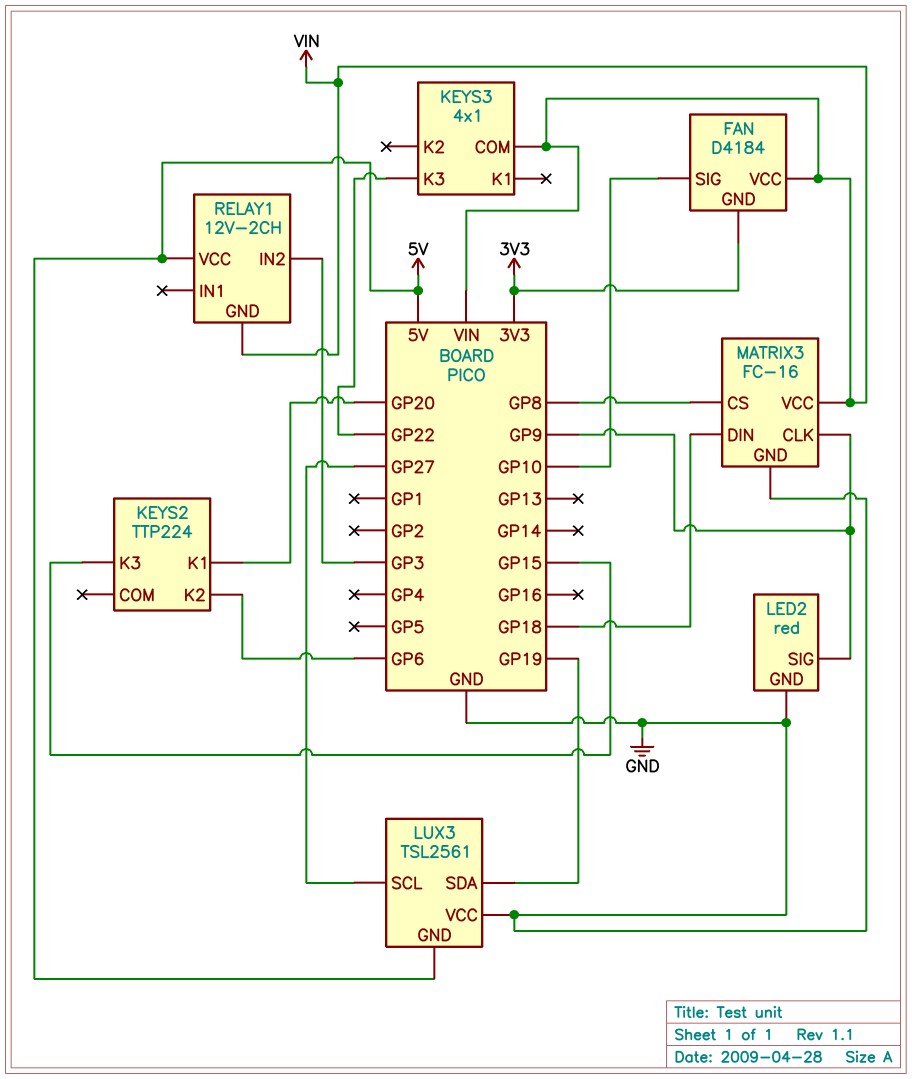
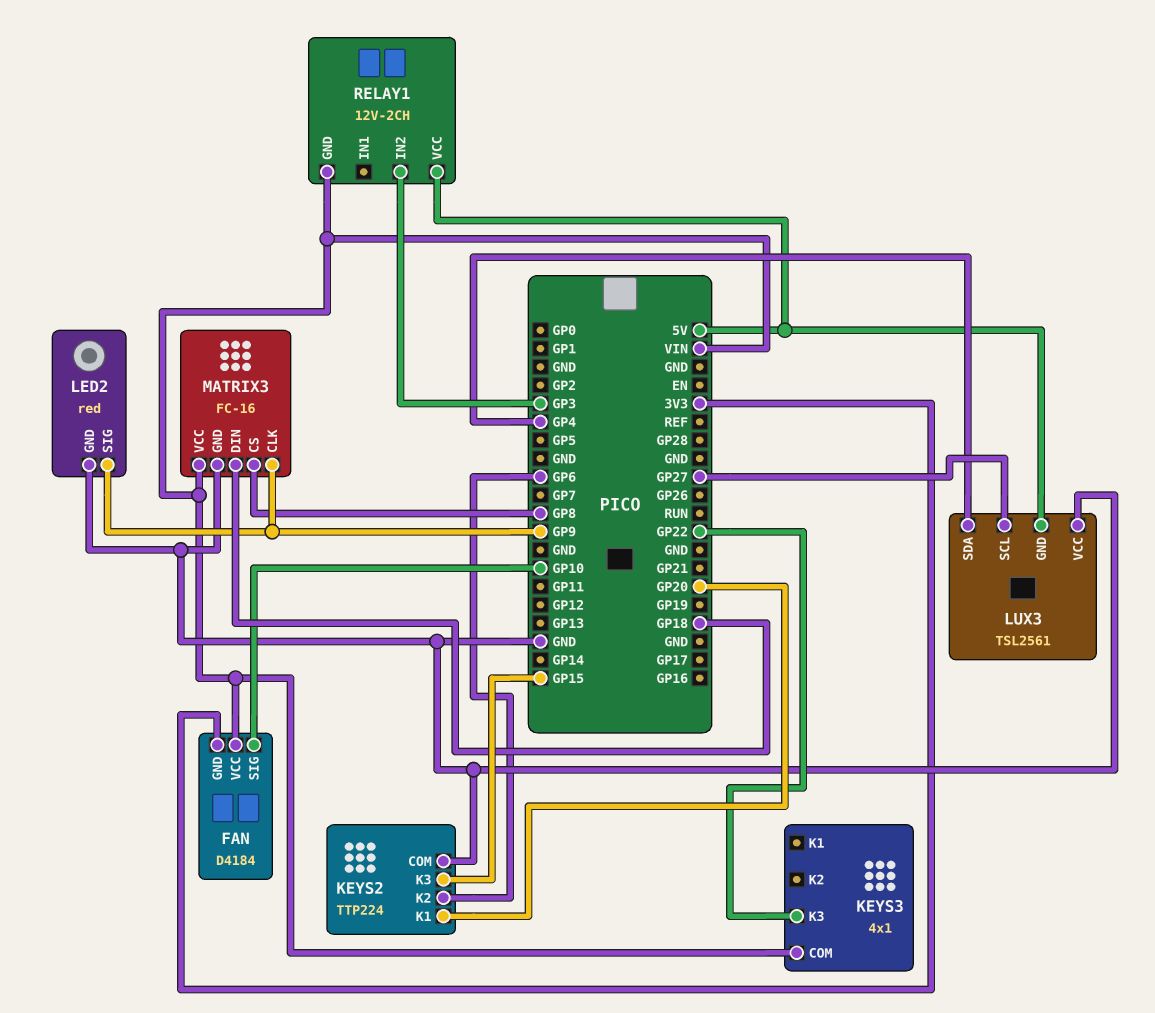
KEYS2 pin COM: none -> GND
LUX3 pin SDA: GP19 -> GP4

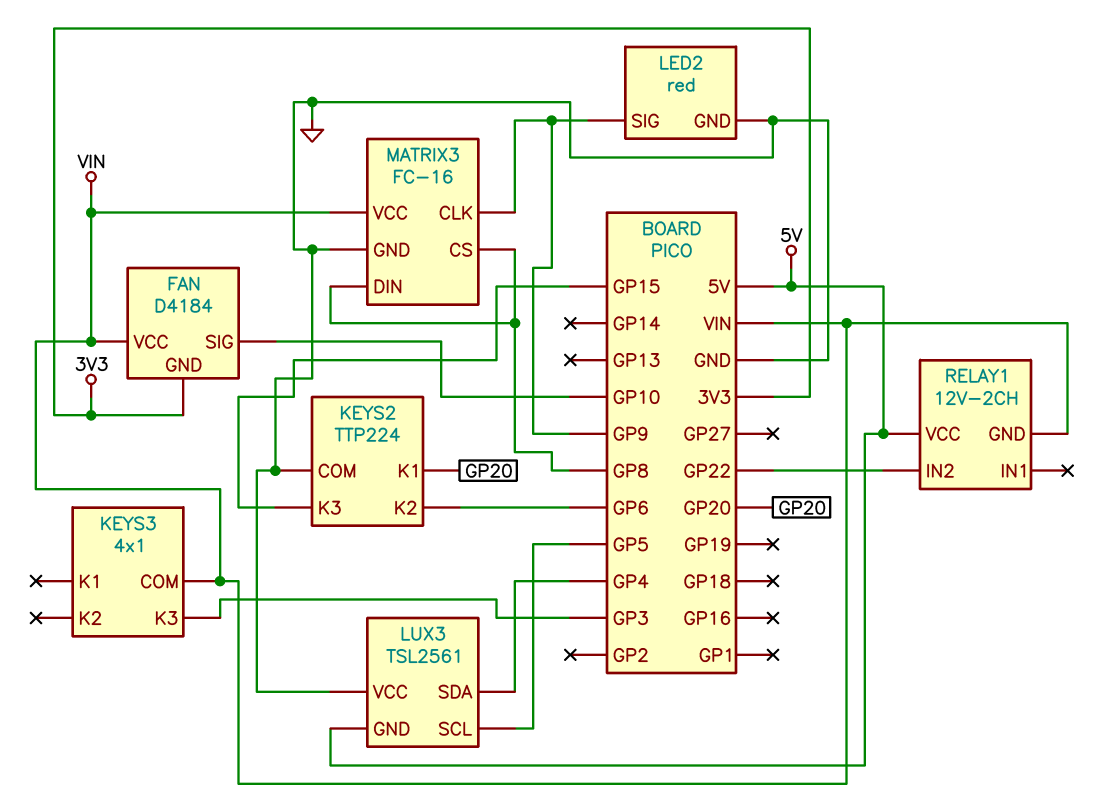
KEYS3 pin K3: GP22 -> GP3
LUX3 pin SCL: GP27 -> GP5
MATRIX3 pin DIN: GP18 -> GP8
RELAY1 pin IN2: GP3 -> GP22

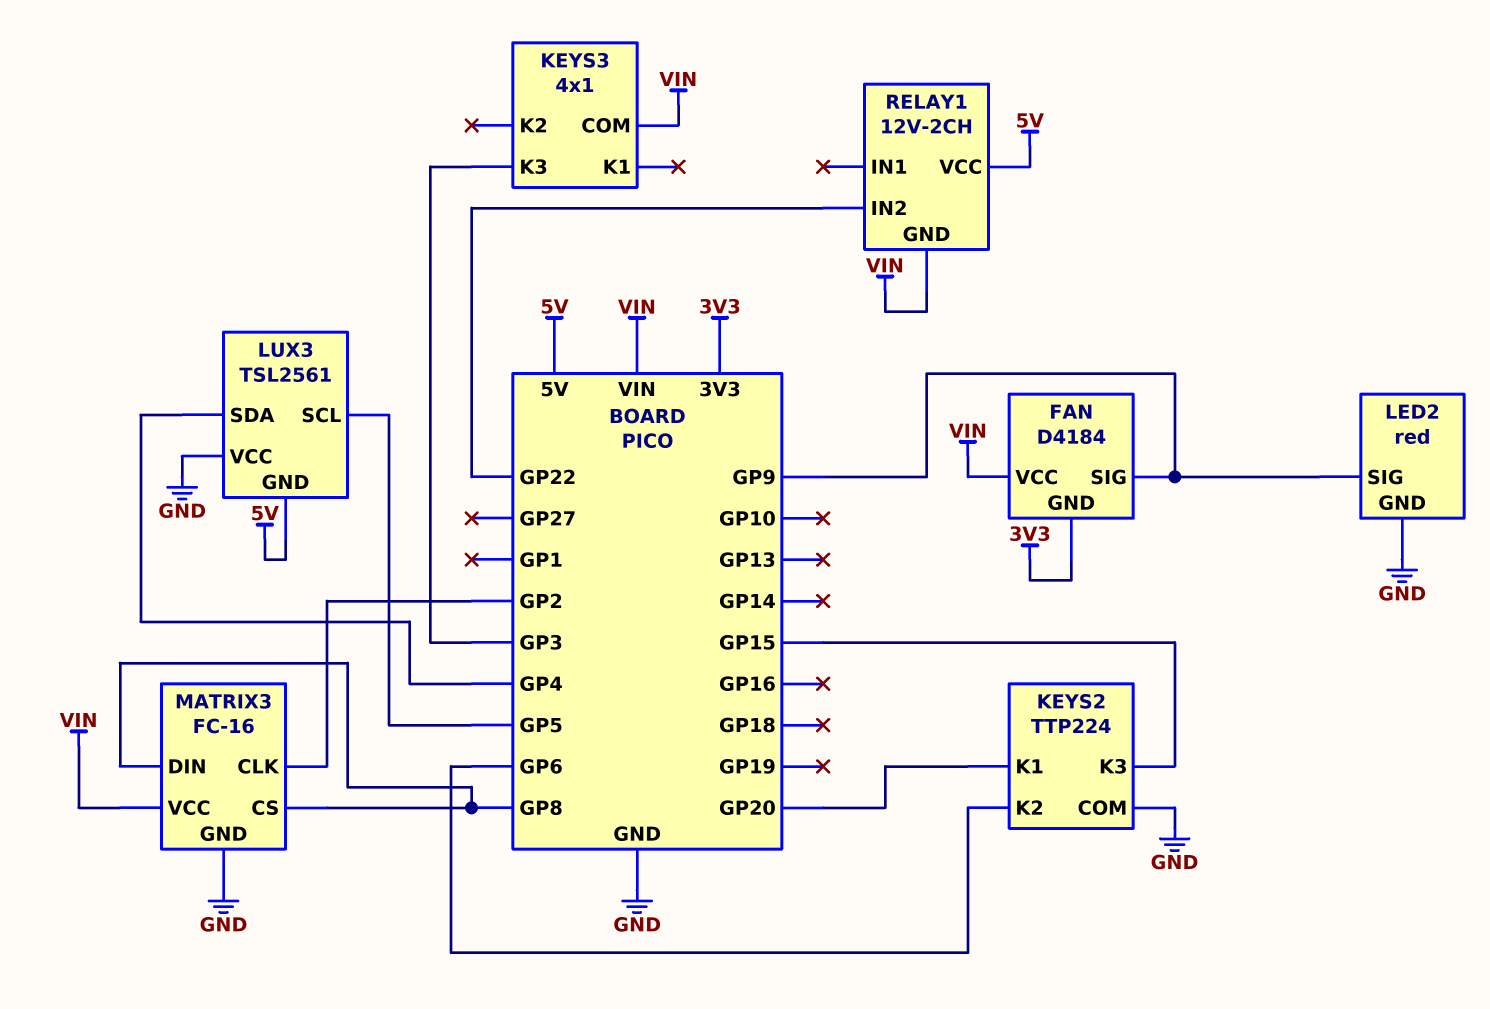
FAN pin SIG: GP10 -> GP9
MATRIX3 pin CLK: GP9 -> GP2

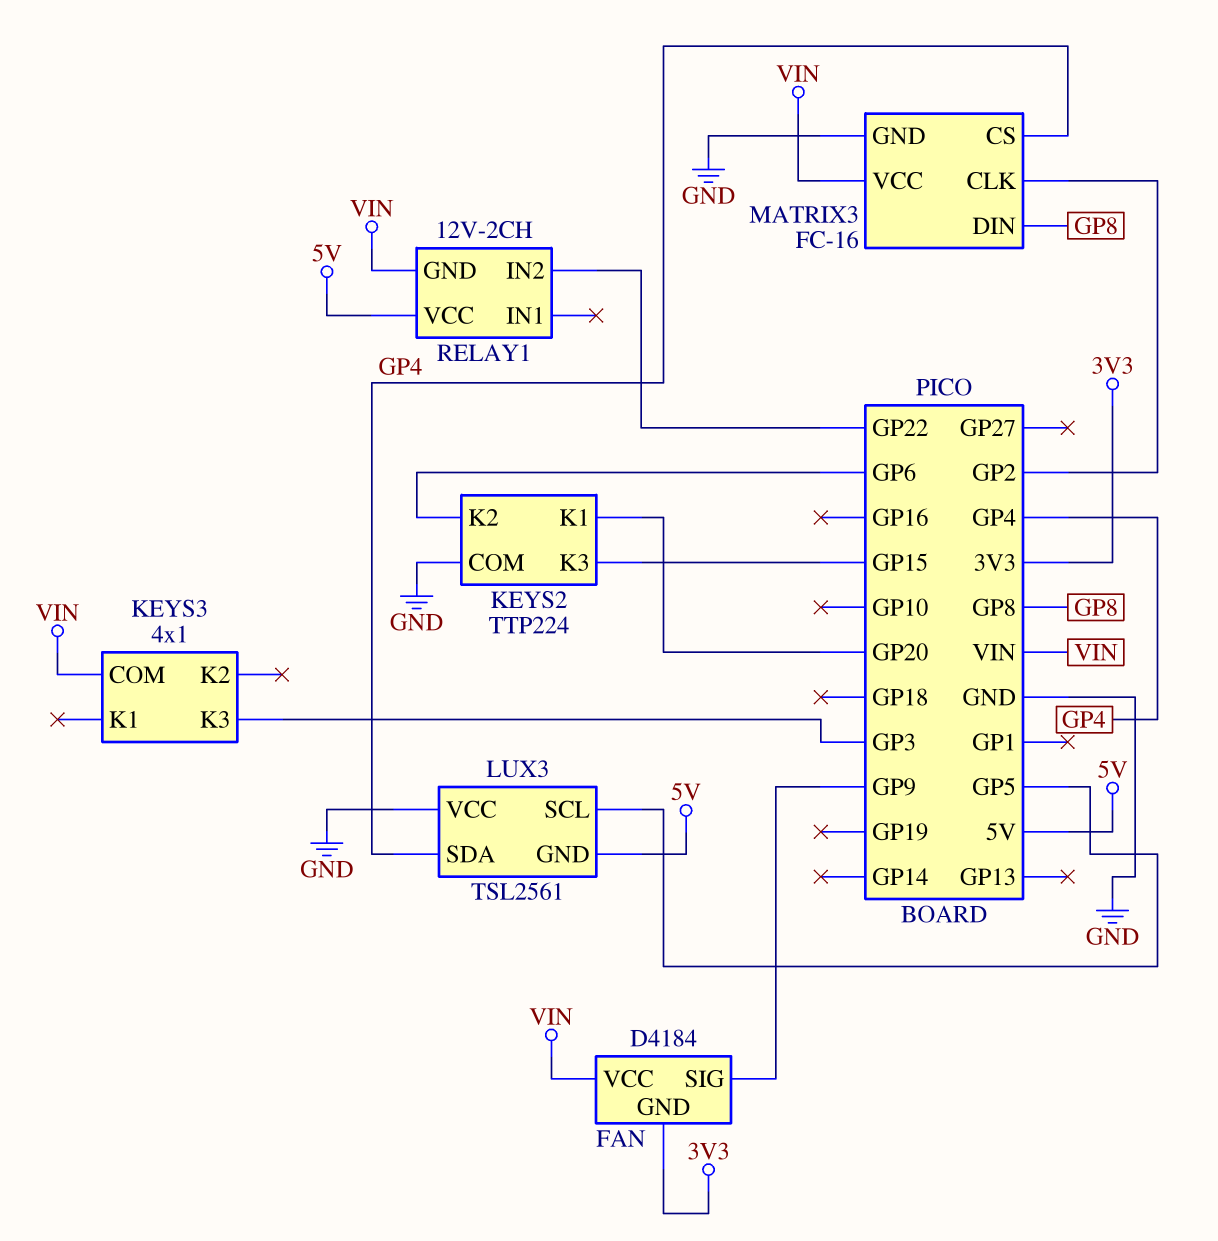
LED2: red -> none
LED2 pin GND: GND -> none
LED2 pin SIG: GP9 -> none
MATRIX3 pin CS: GP8 -> GP4

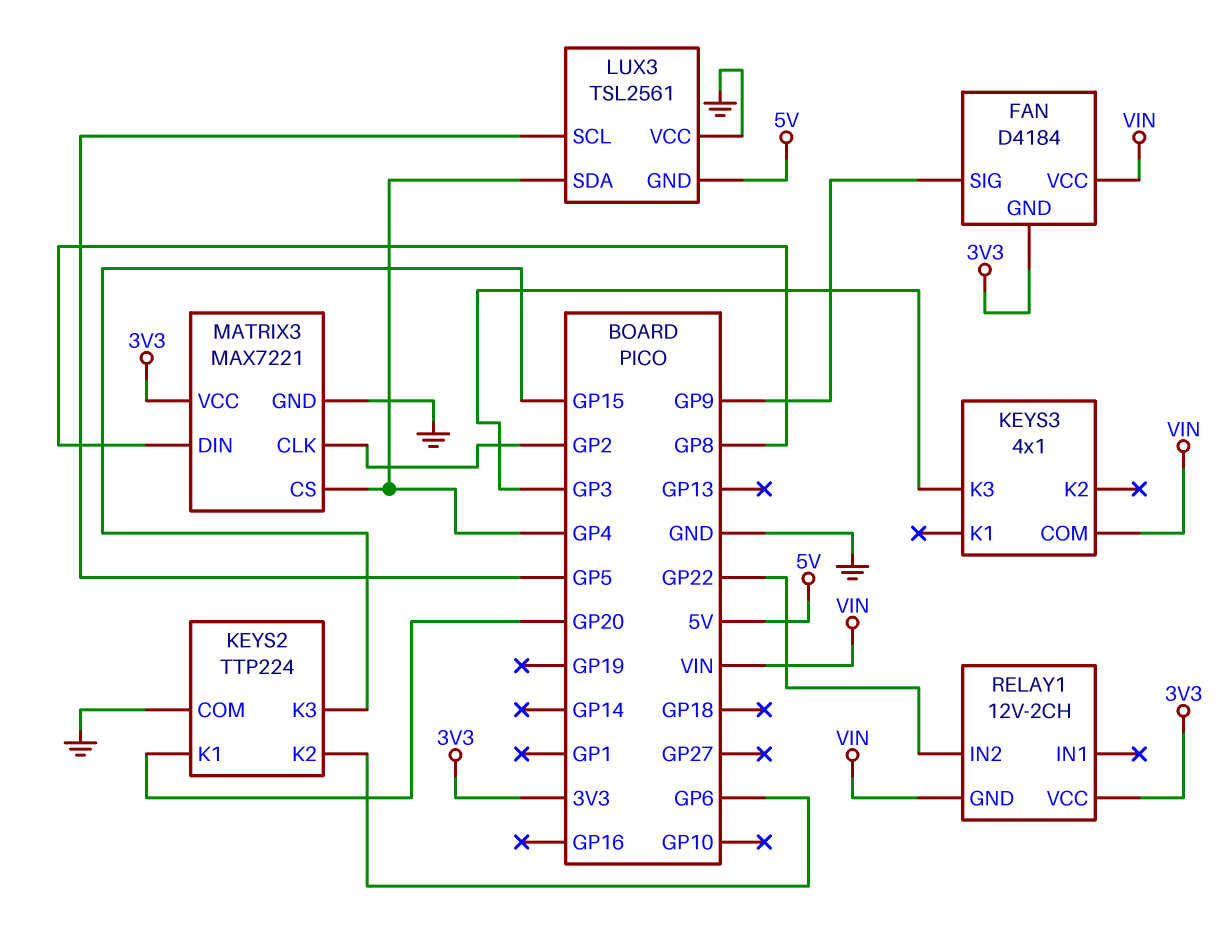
MATRIX3: FC-16 -> MAX7221
MATRIX3 pin VCC: VIN -> 3V3
RELAY1 pin VCC: 5V -> 3V3

